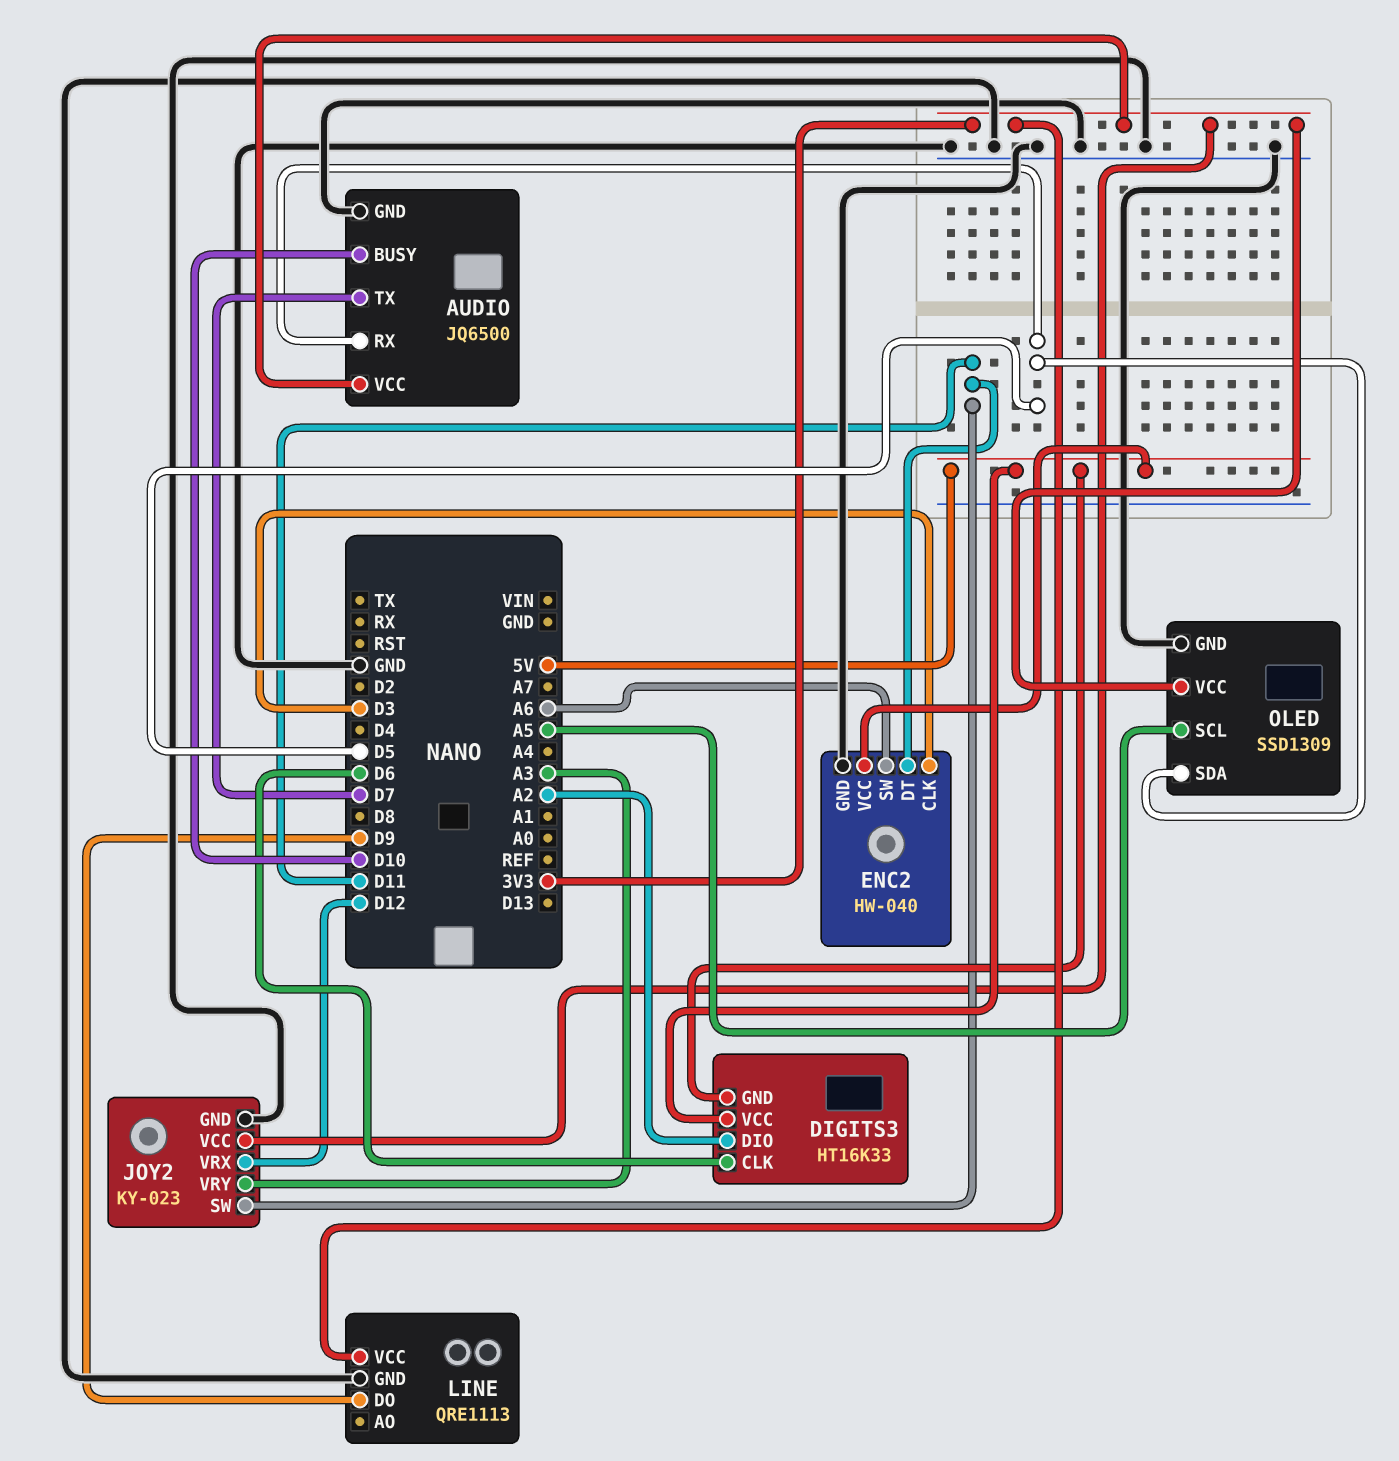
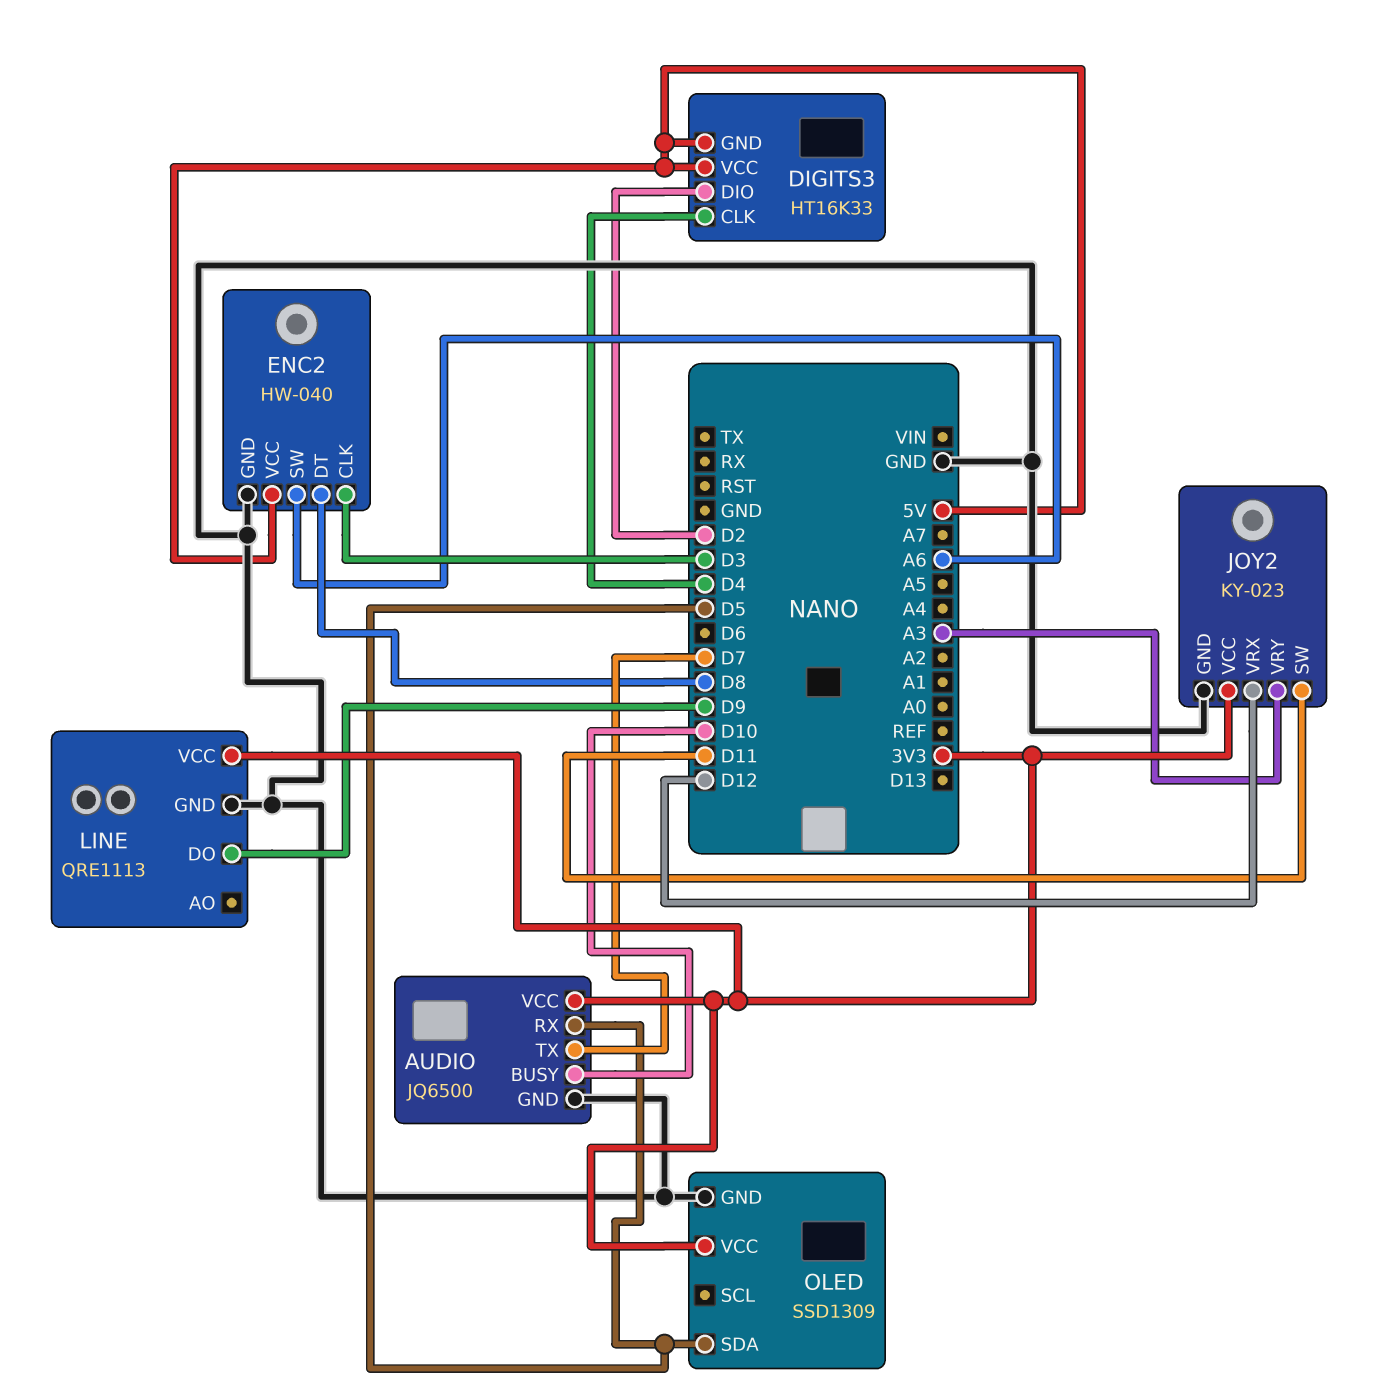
DIGITS3 pin CLK: D6 -> D4
DIGITS3 pin DIO: A2 -> D2
ENC2 pin DT: D11 -> D8
OLED pin SCL: A5 -> none

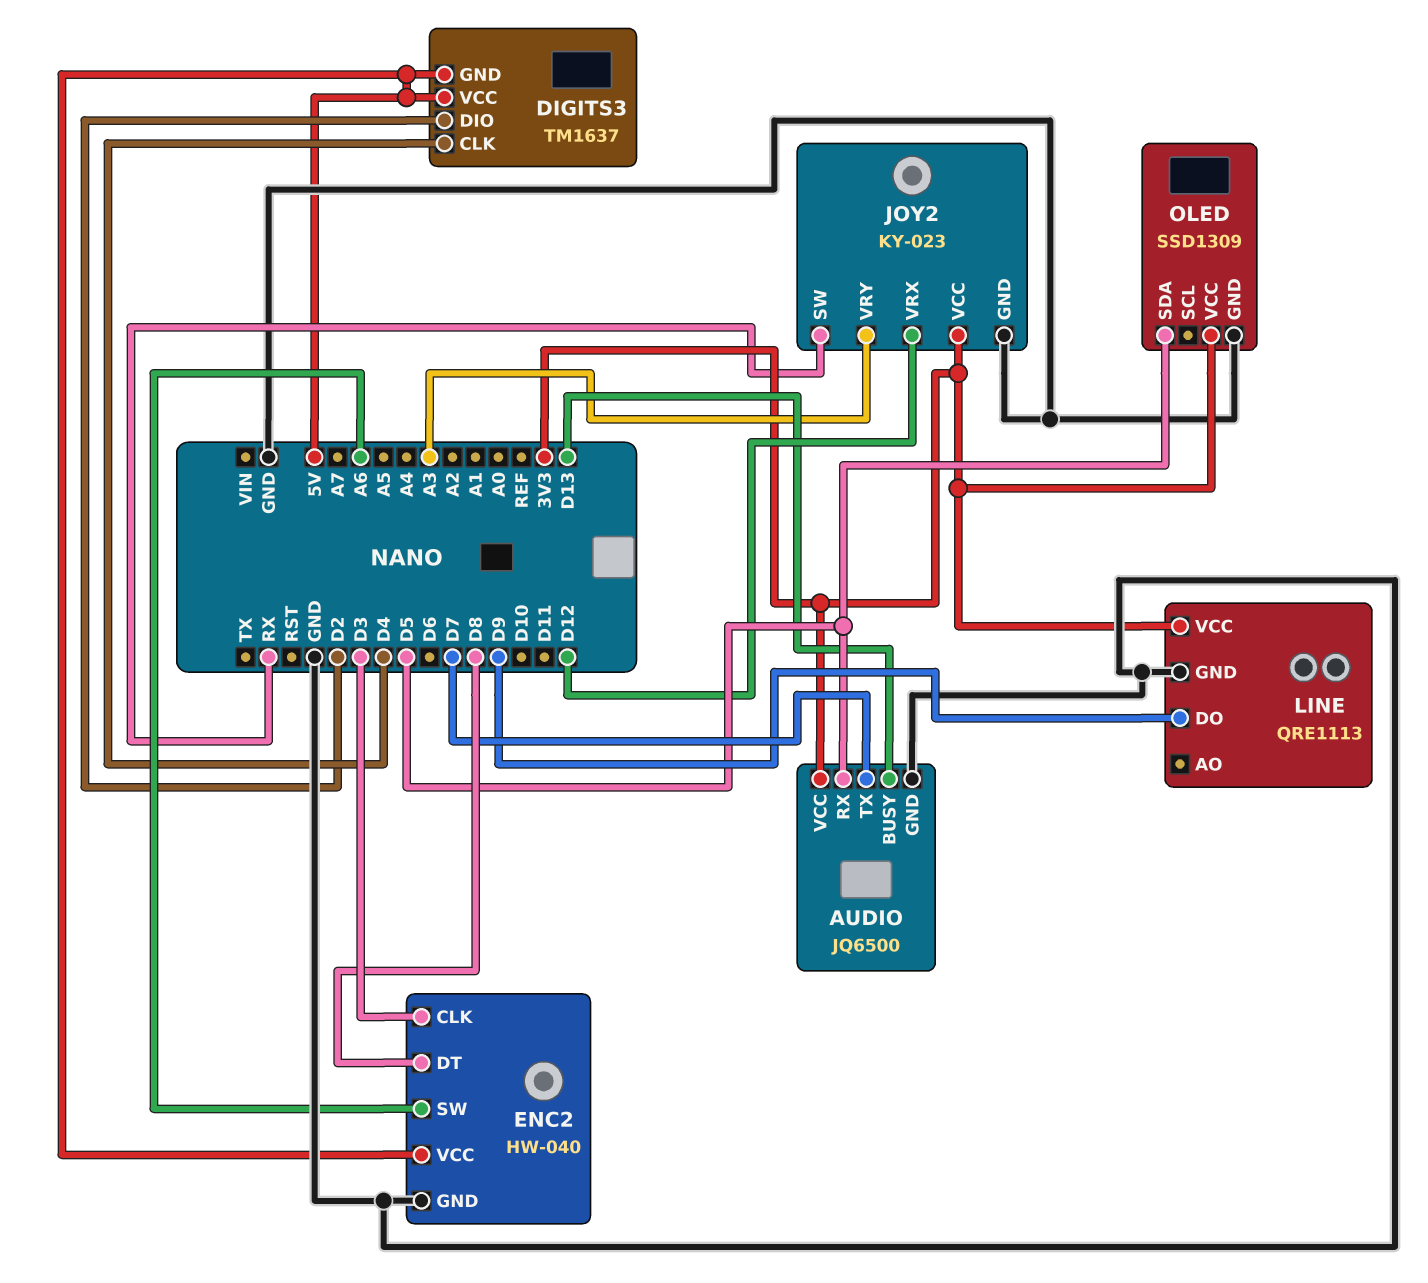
AUDIO pin BUSY: D10 -> D13
DIGITS3: HT16K33 -> TM1637
JOY2 pin SW: D11 -> RX

